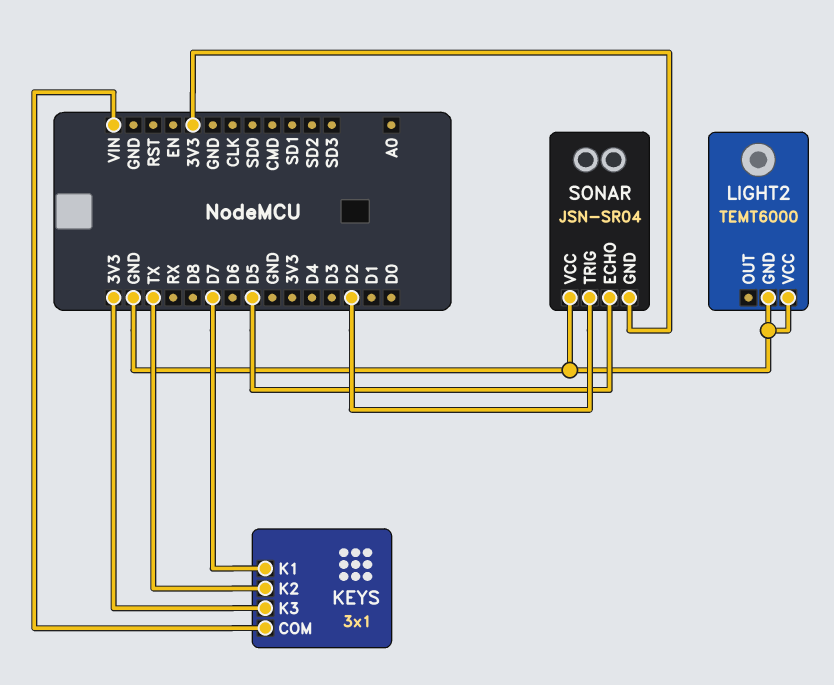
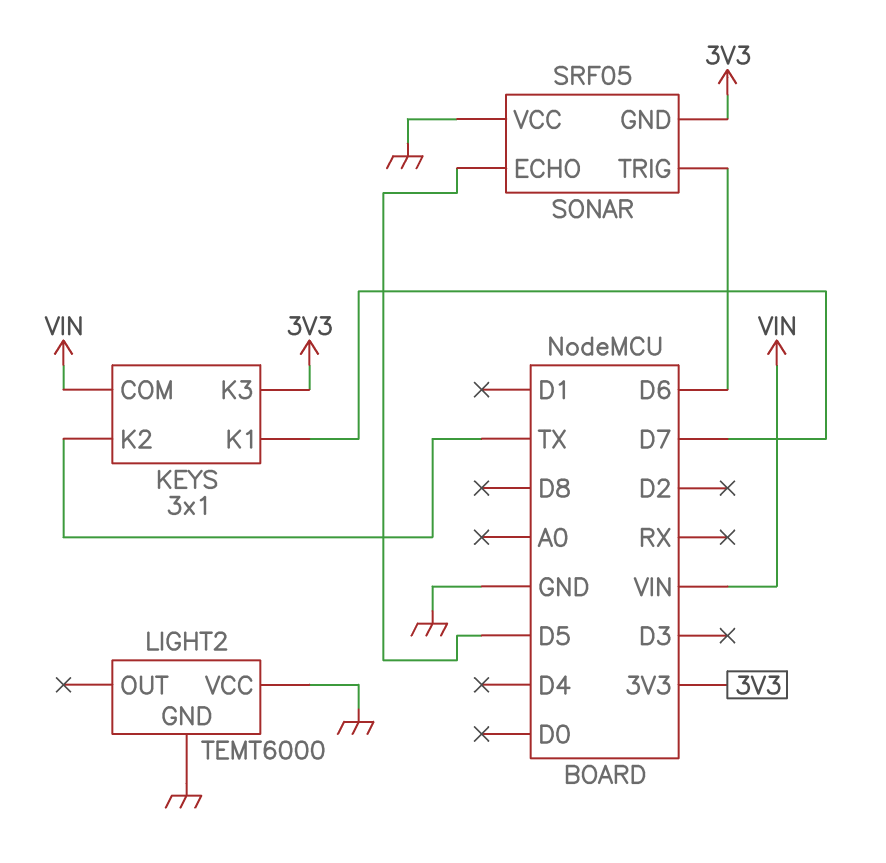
SONAR: JSN-SR04 -> SRF05
SONAR pin TRIG: D2 -> D6

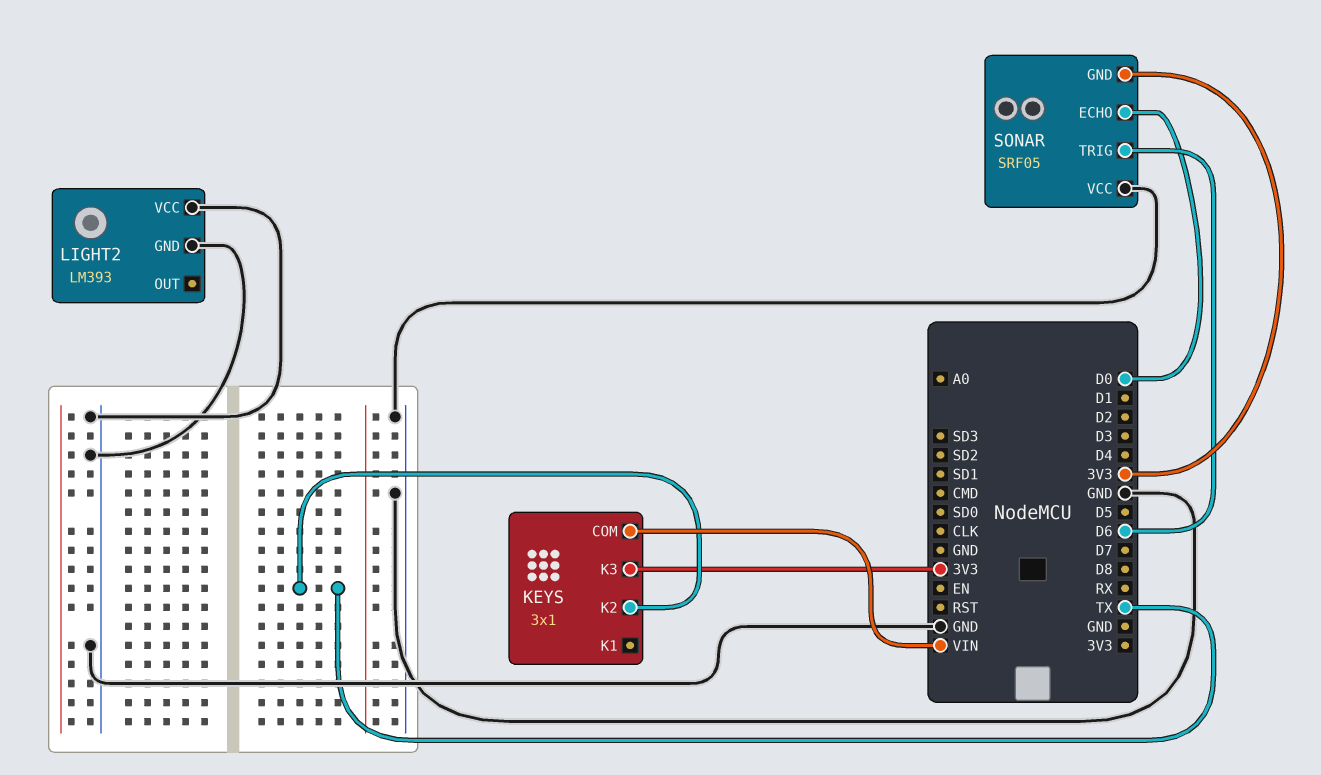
KEYS pin K1: D7 -> none
LIGHT2: TEMT6000 -> LM393
SONAR pin ECHO: D5 -> D0

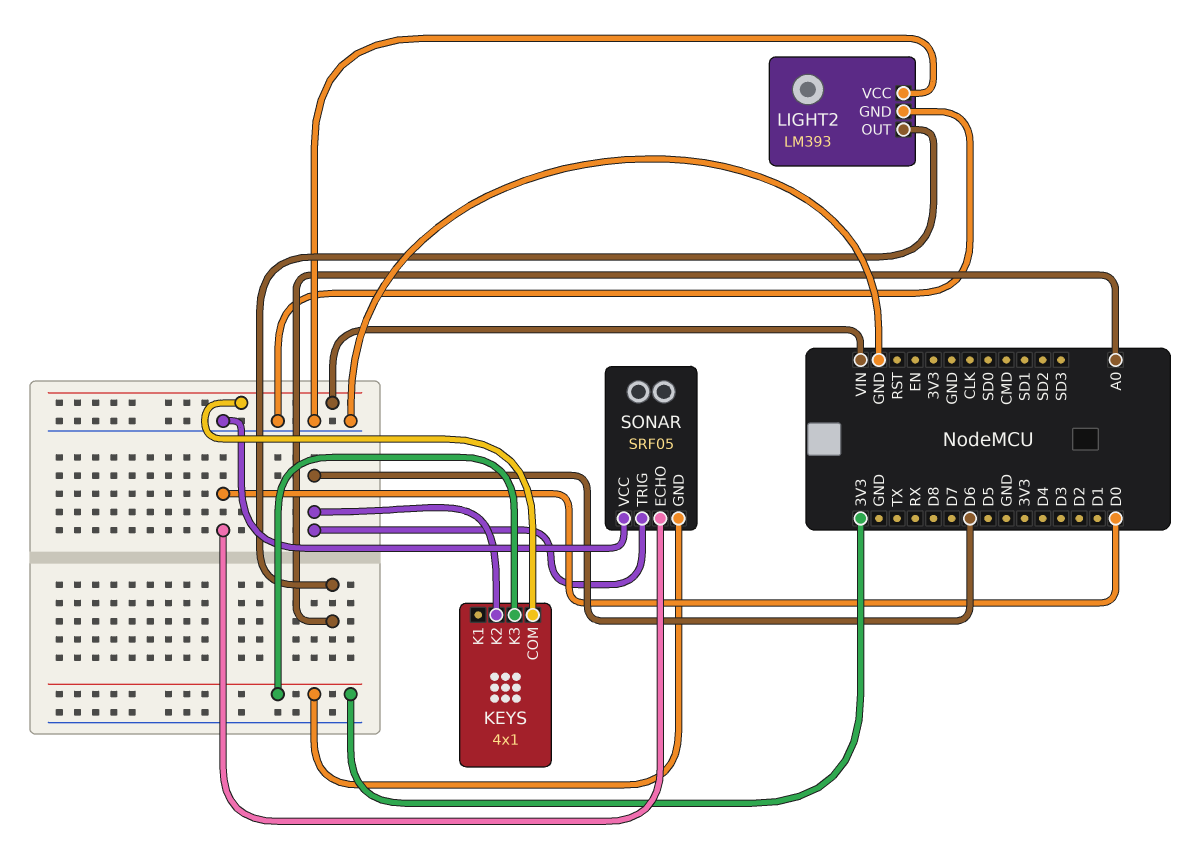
KEYS: 3x1 -> 4x1
KEYS pin K2: TX -> D6
LIGHT2 pin OUT: none -> A0

